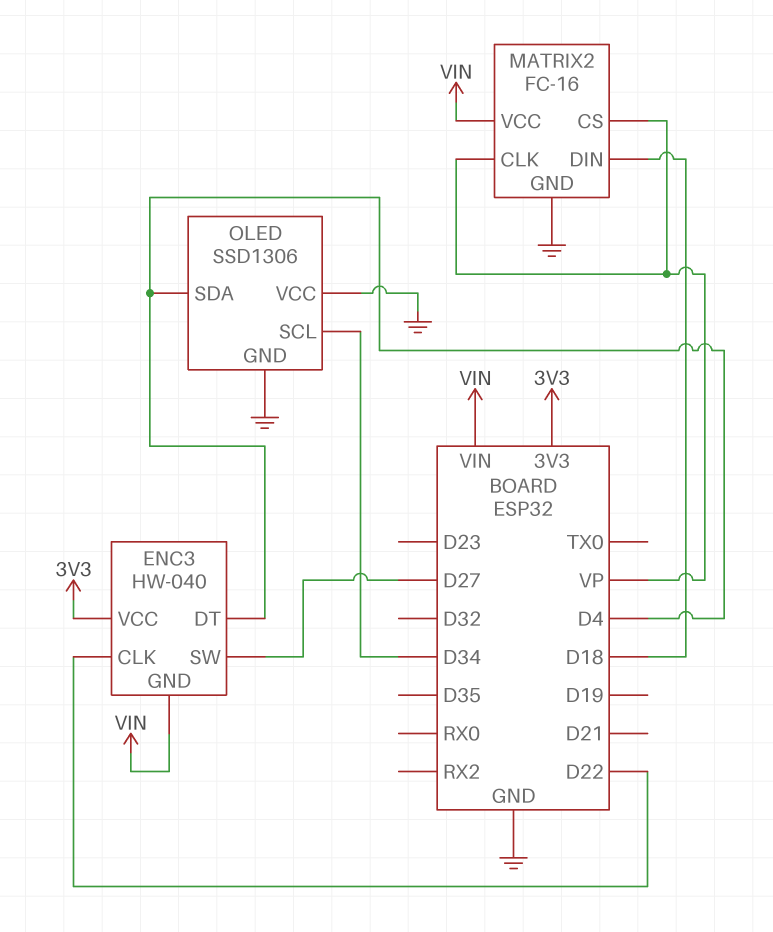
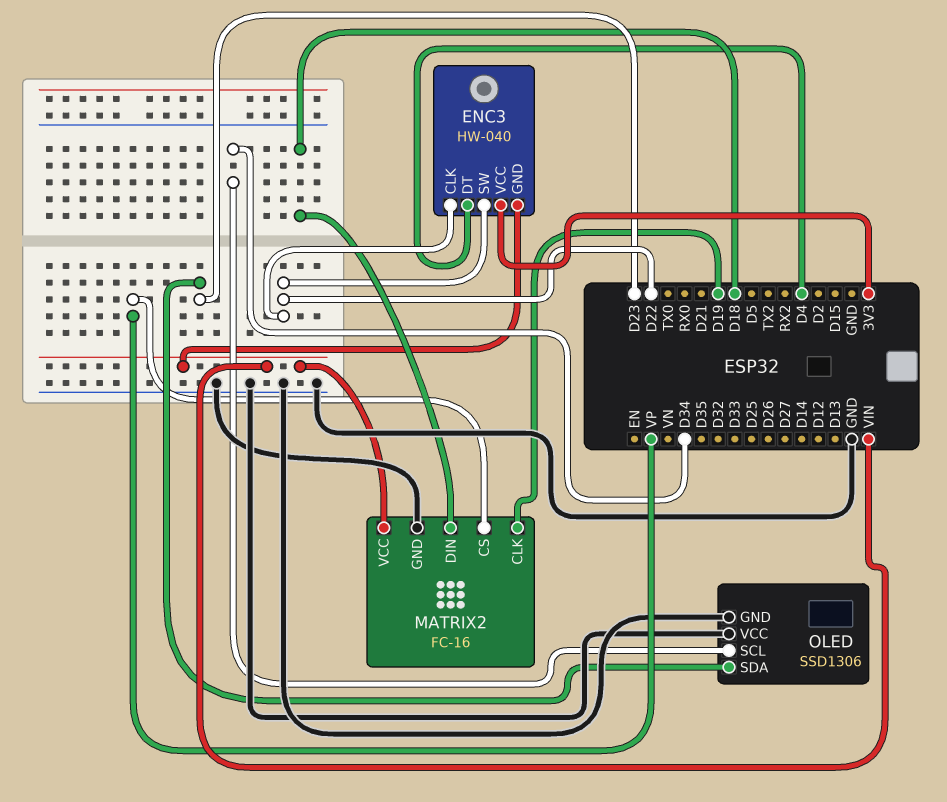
ENC3 pin SW: D27 -> D22
MATRIX2 pin CLK: VP -> D19
OLED pin SDA: D4 -> D23

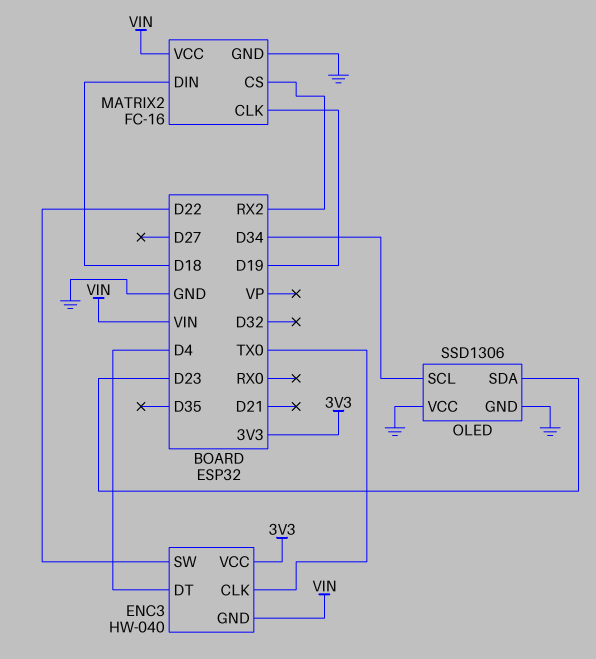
ENC3 pin CLK: D22 -> TX0
MATRIX2 pin CS: VP -> RX2

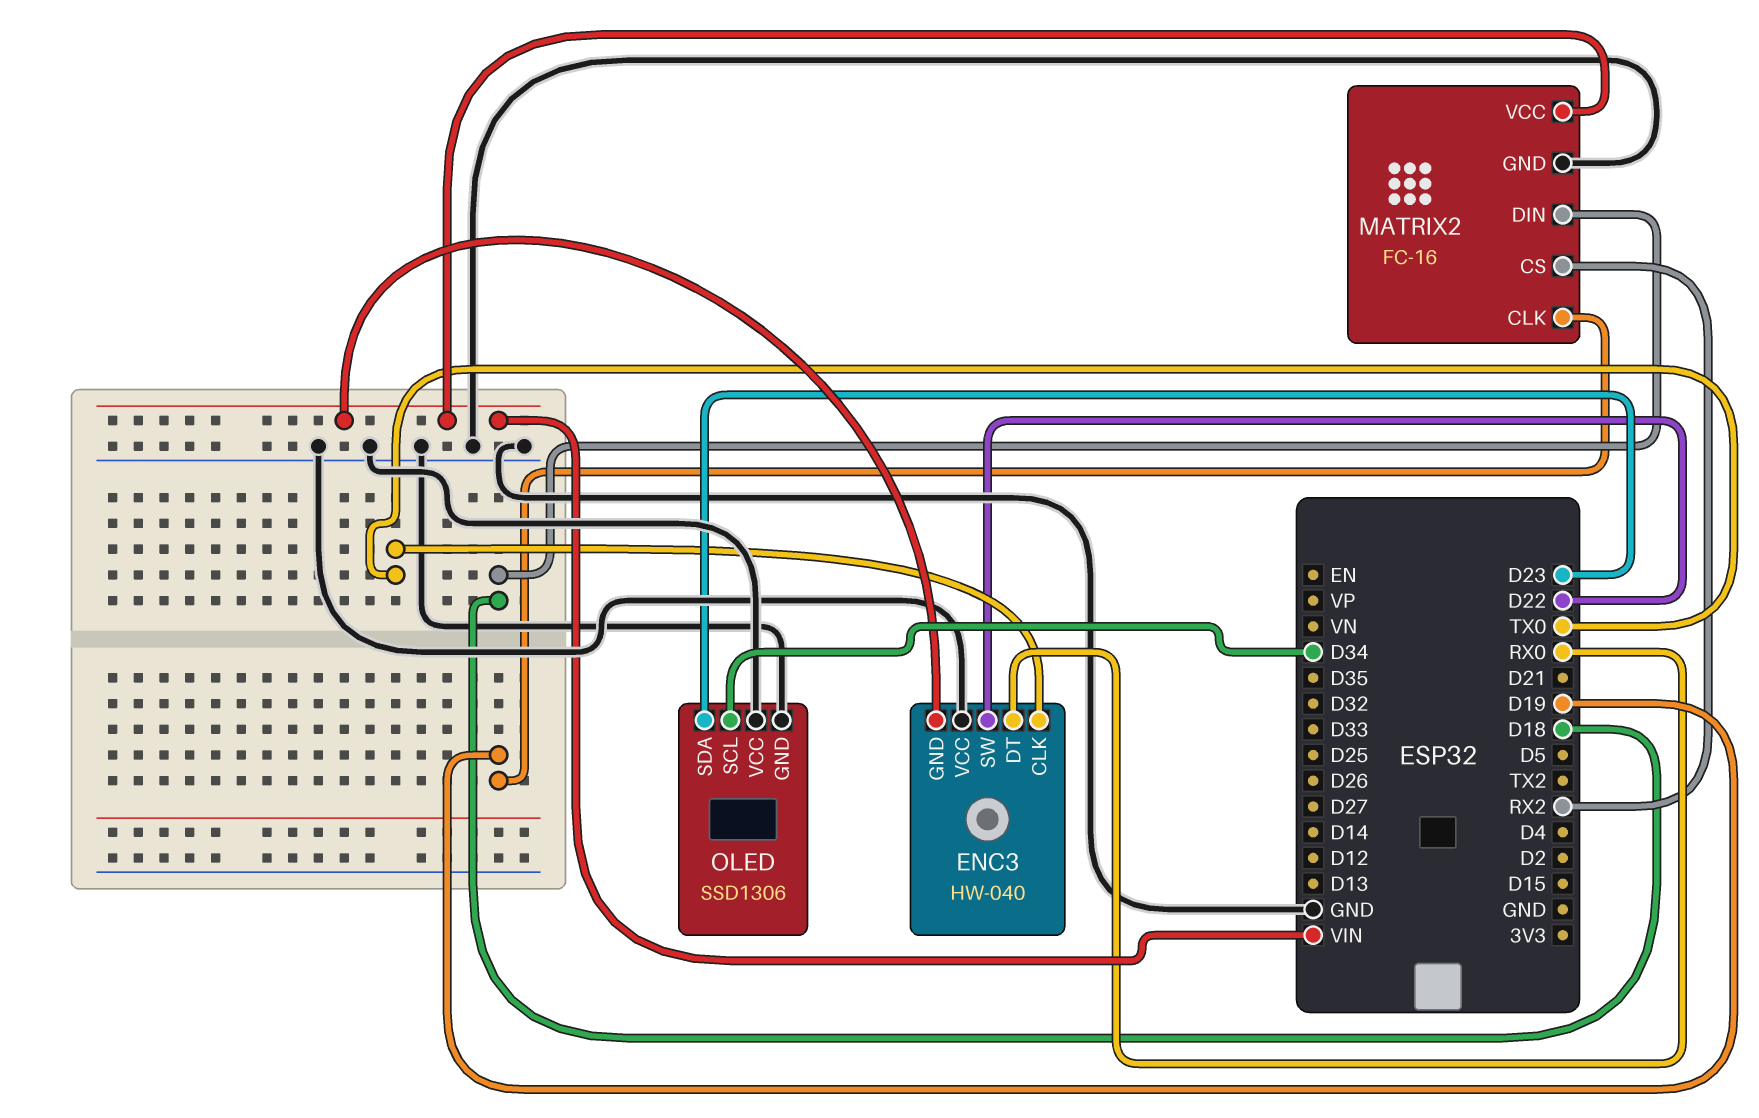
ENC3 pin DT: D4 -> RX0
ENC3 pin VCC: 3V3 -> GND

